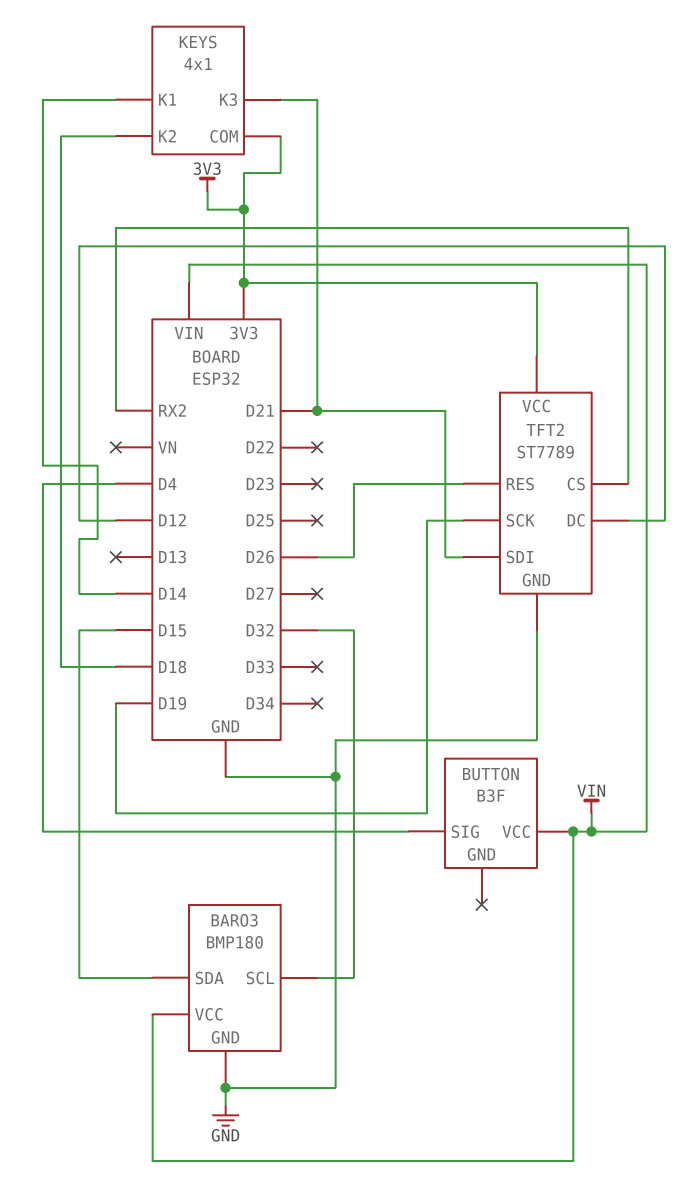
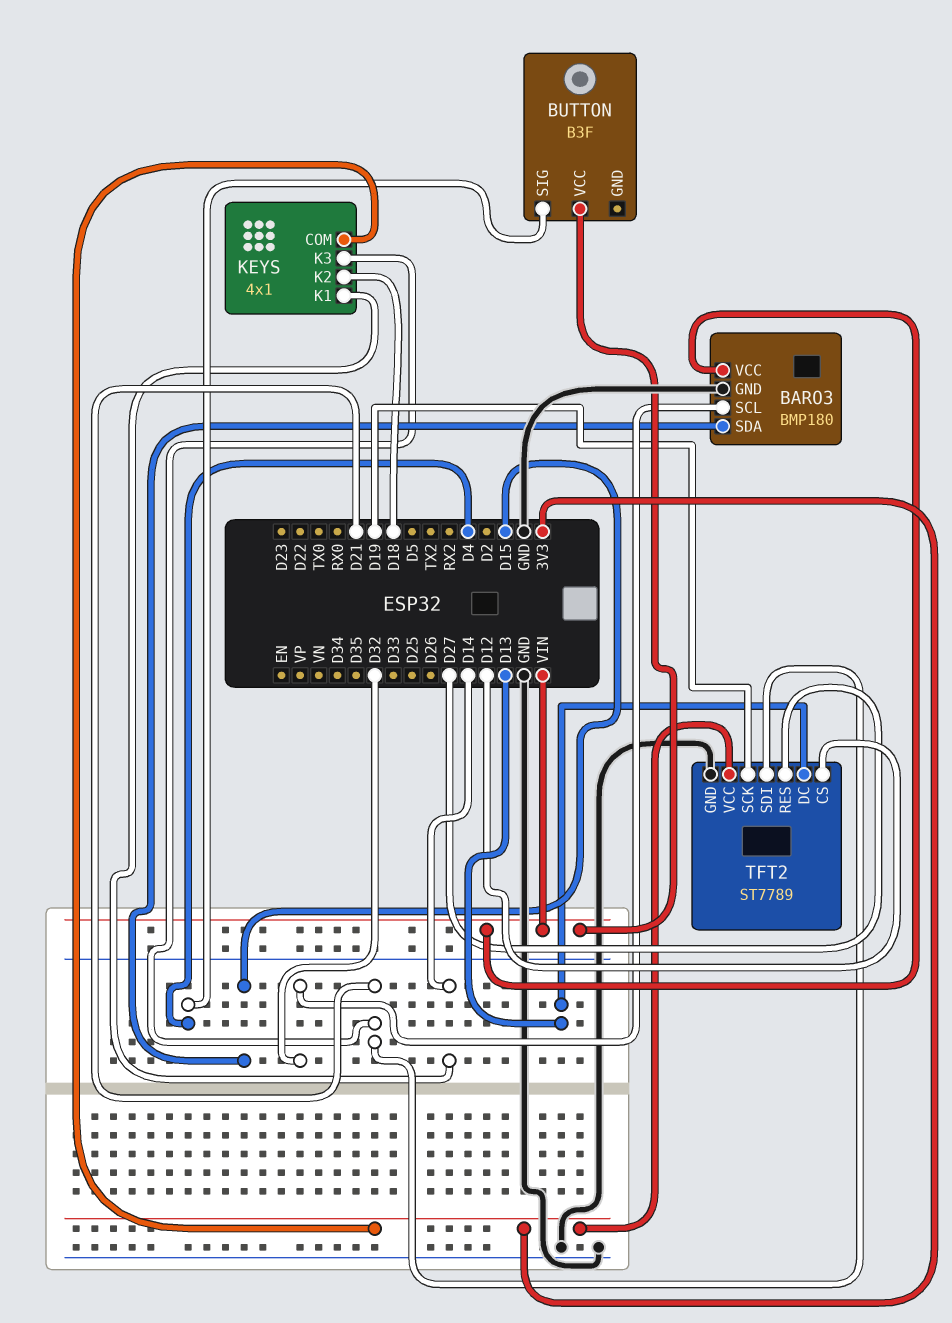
TFT2 pin CS: RX2 -> D12
TFT2 pin DC: D12 -> D13
TFT2 pin RES: D26 -> D27

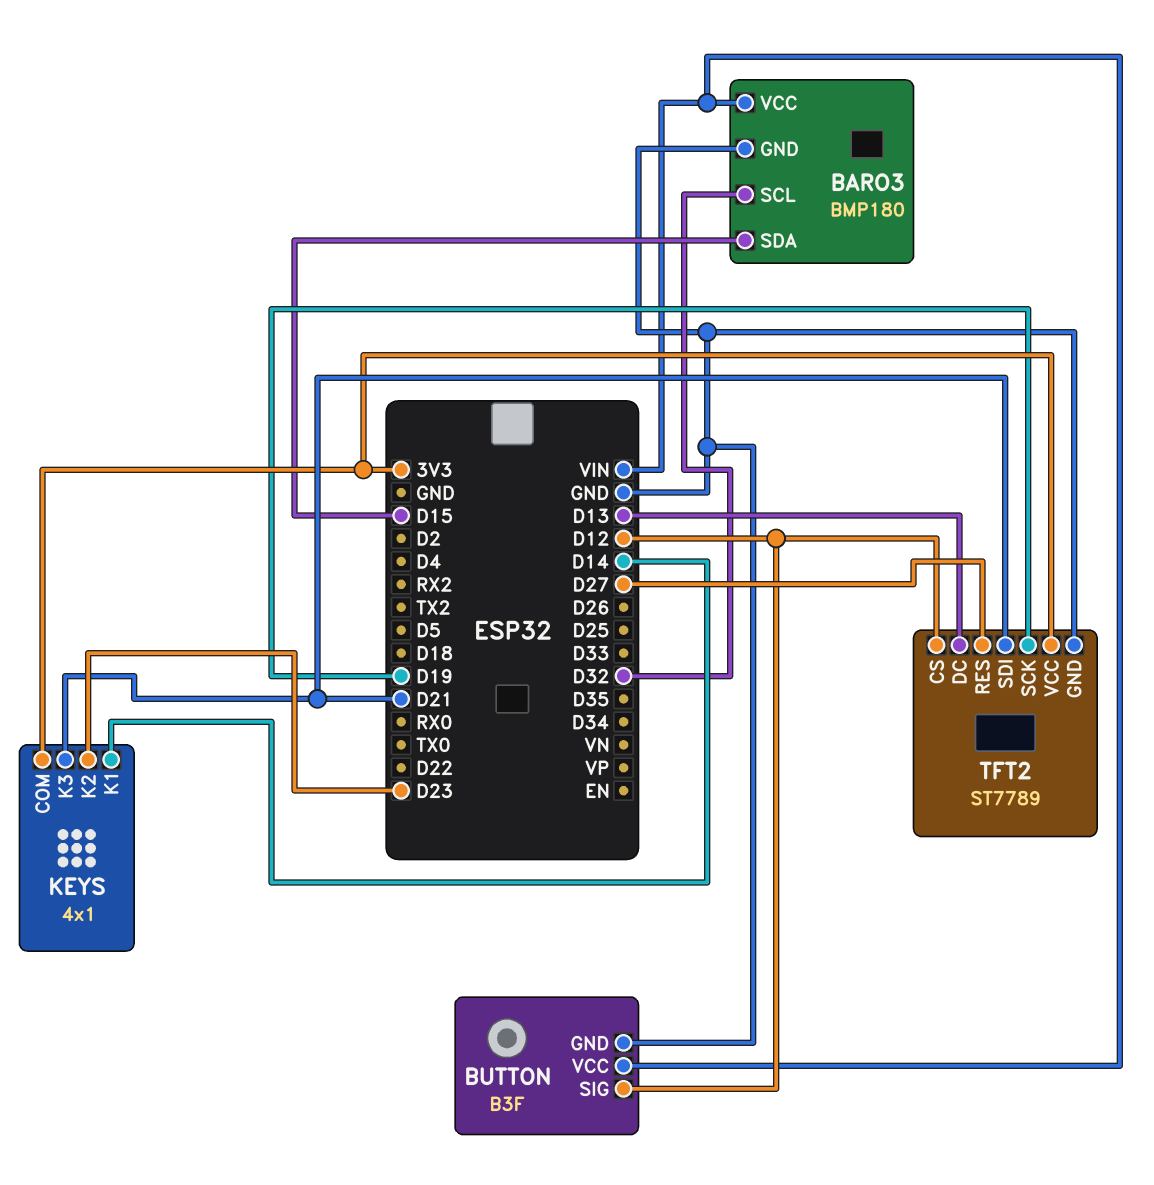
BUTTON pin GND: none -> GND
BUTTON pin SIG: D4 -> D12
KEYS pin K2: D18 -> D23

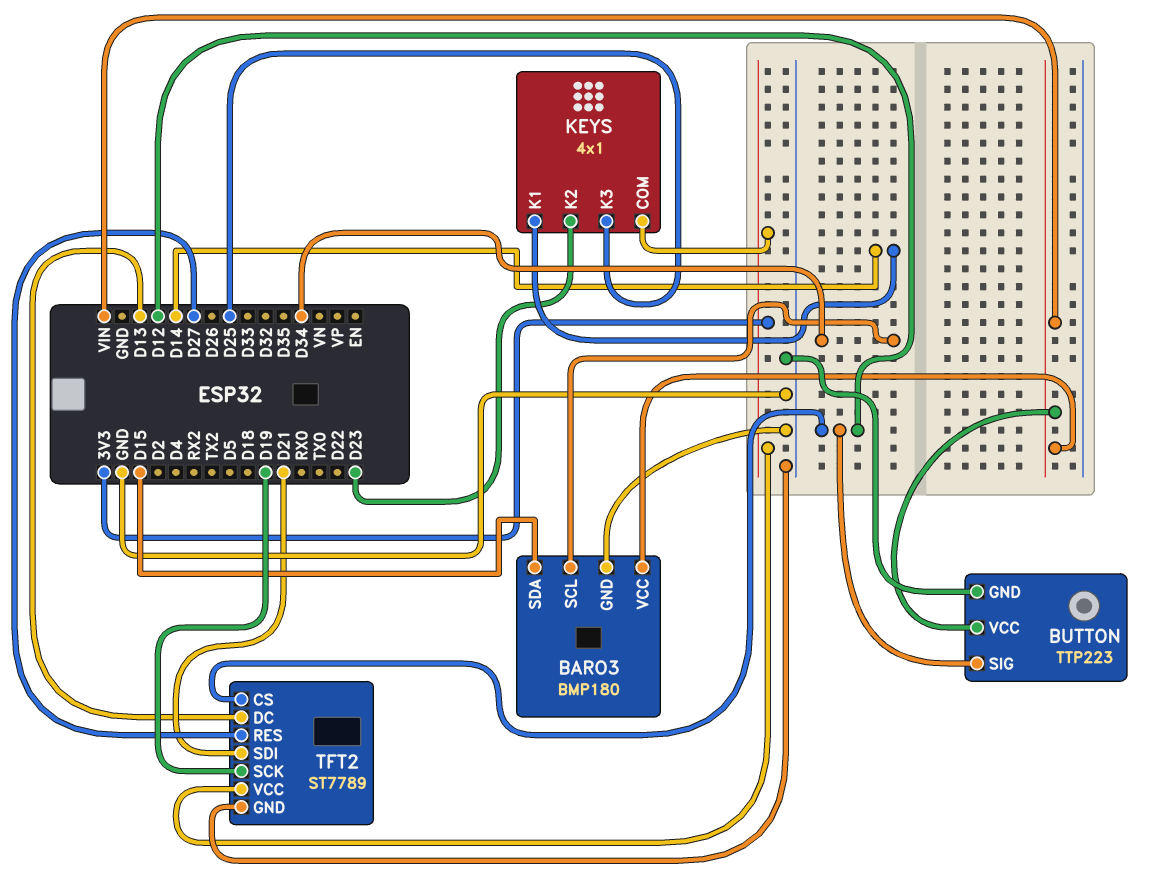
BARO3 pin SCL: D32 -> D34
BUTTON: B3F -> TTP223
KEYS pin K3: D21 -> D25

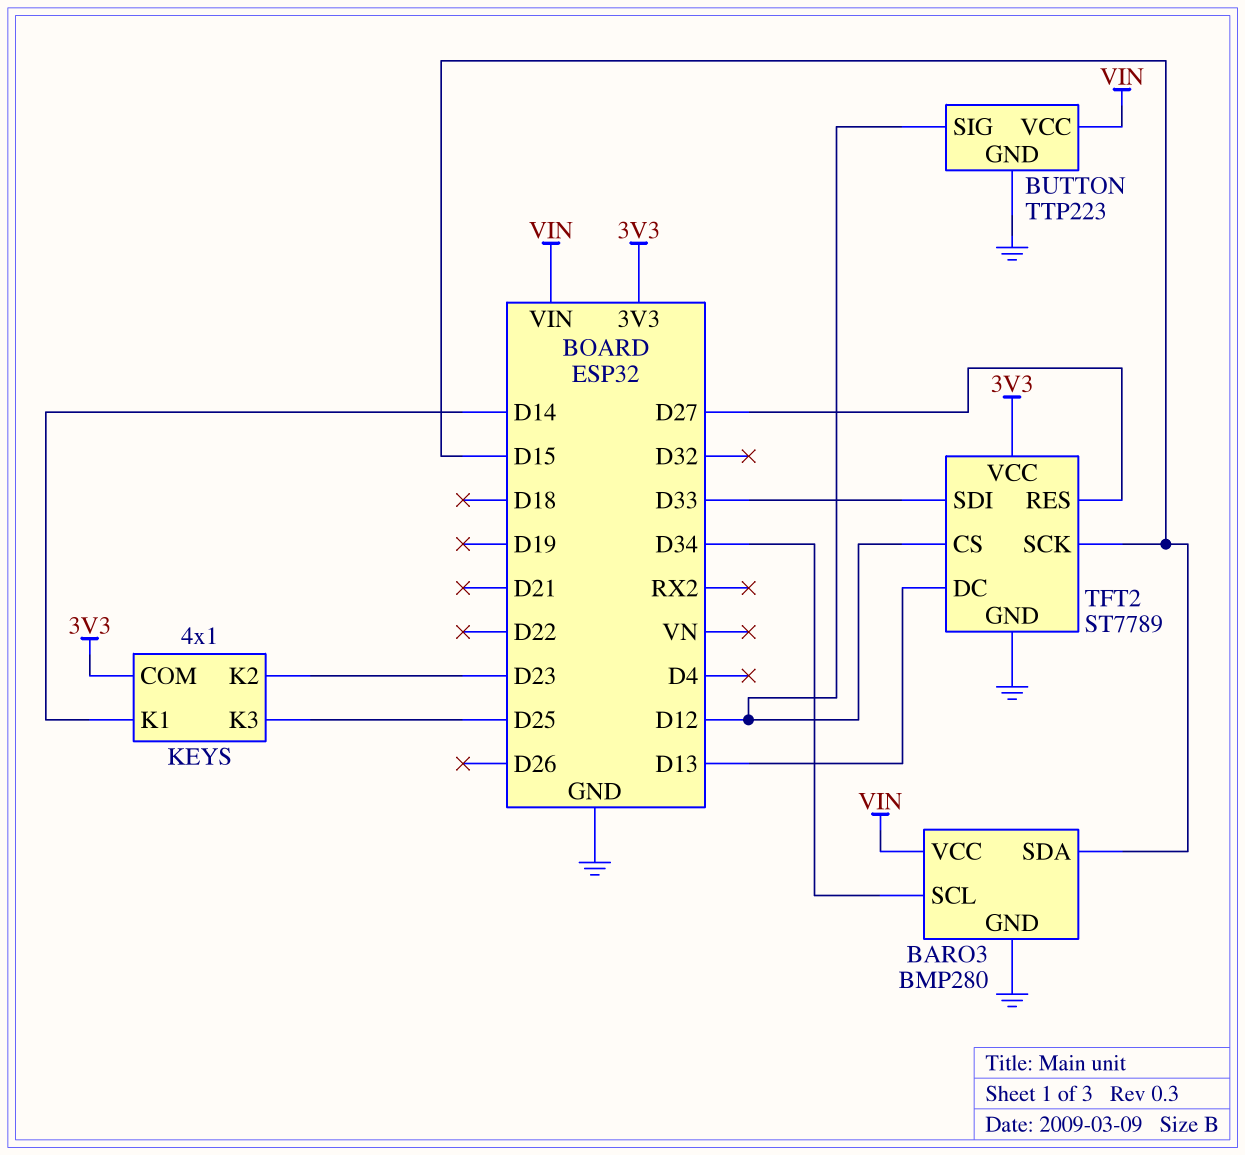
BARO3: BMP180 -> BMP280
TFT2 pin SCK: D19 -> D15
TFT2 pin SDI: D21 -> D33

